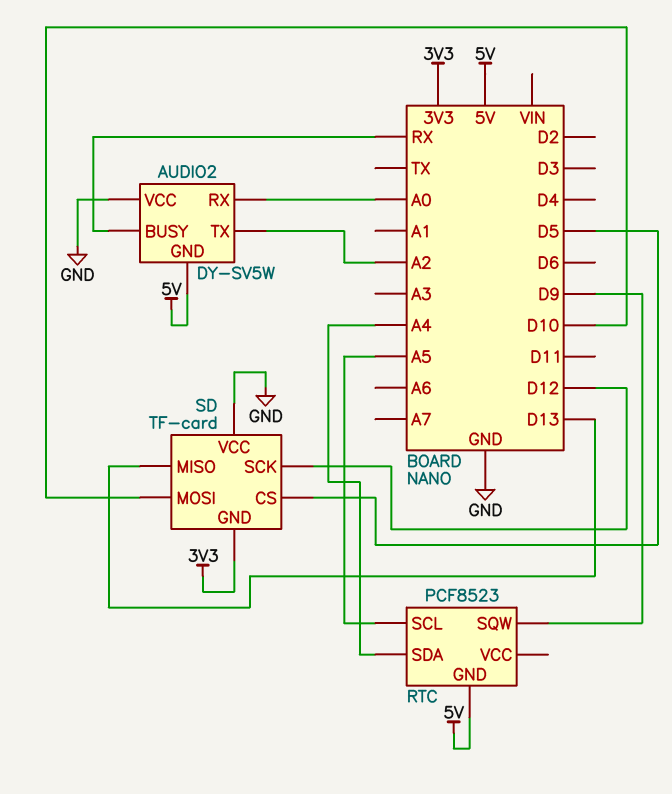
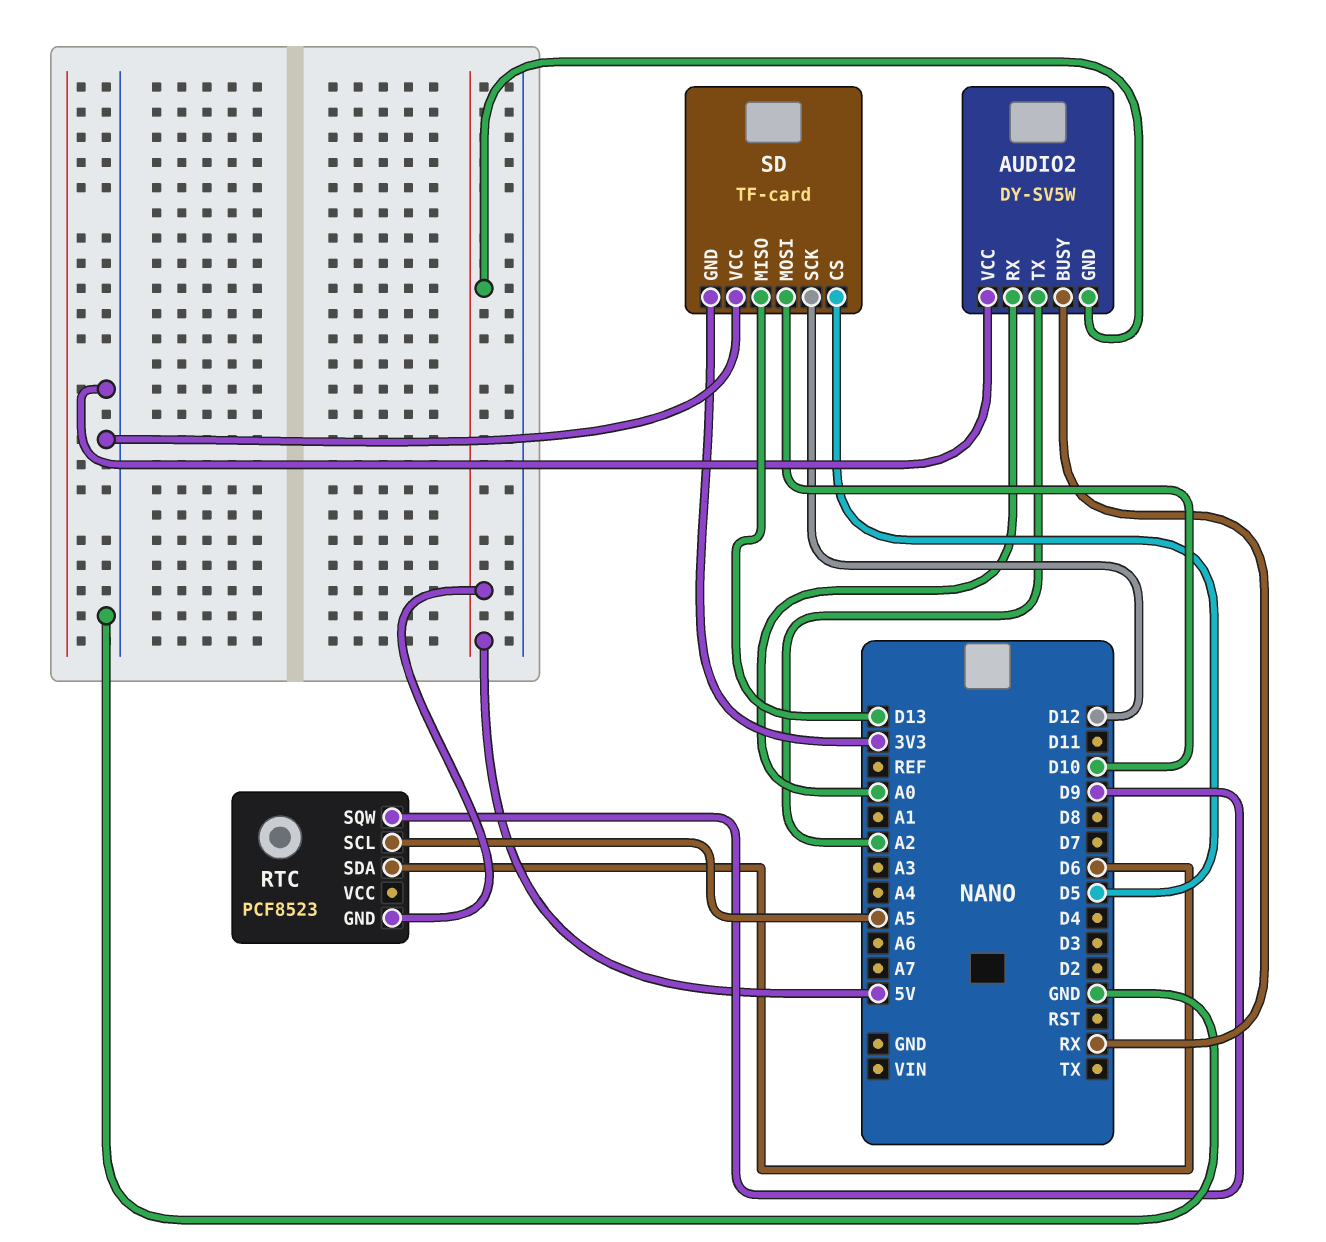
RTC pin SDA: A4 -> D6

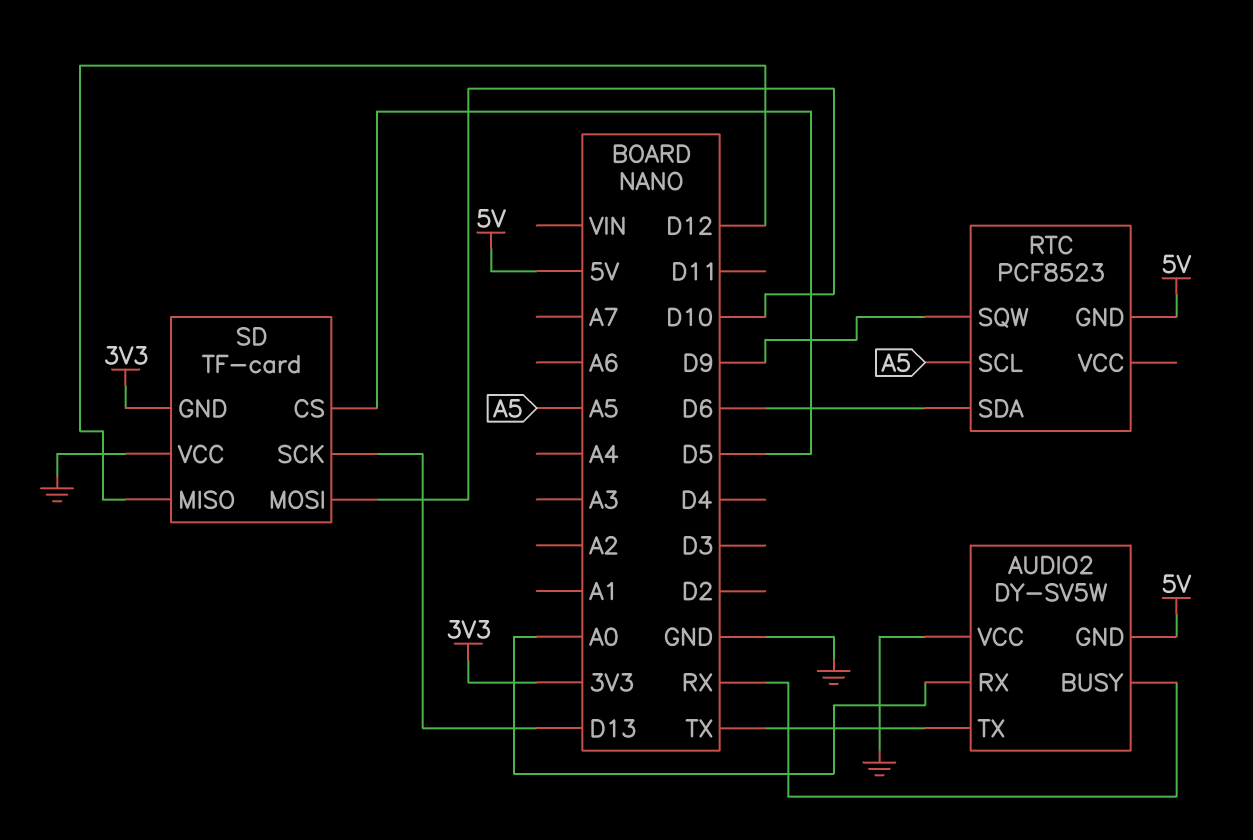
AUDIO2 pin TX: A2 -> TX
SD pin MISO: D13 -> D12
SD pin SCK: D12 -> D13

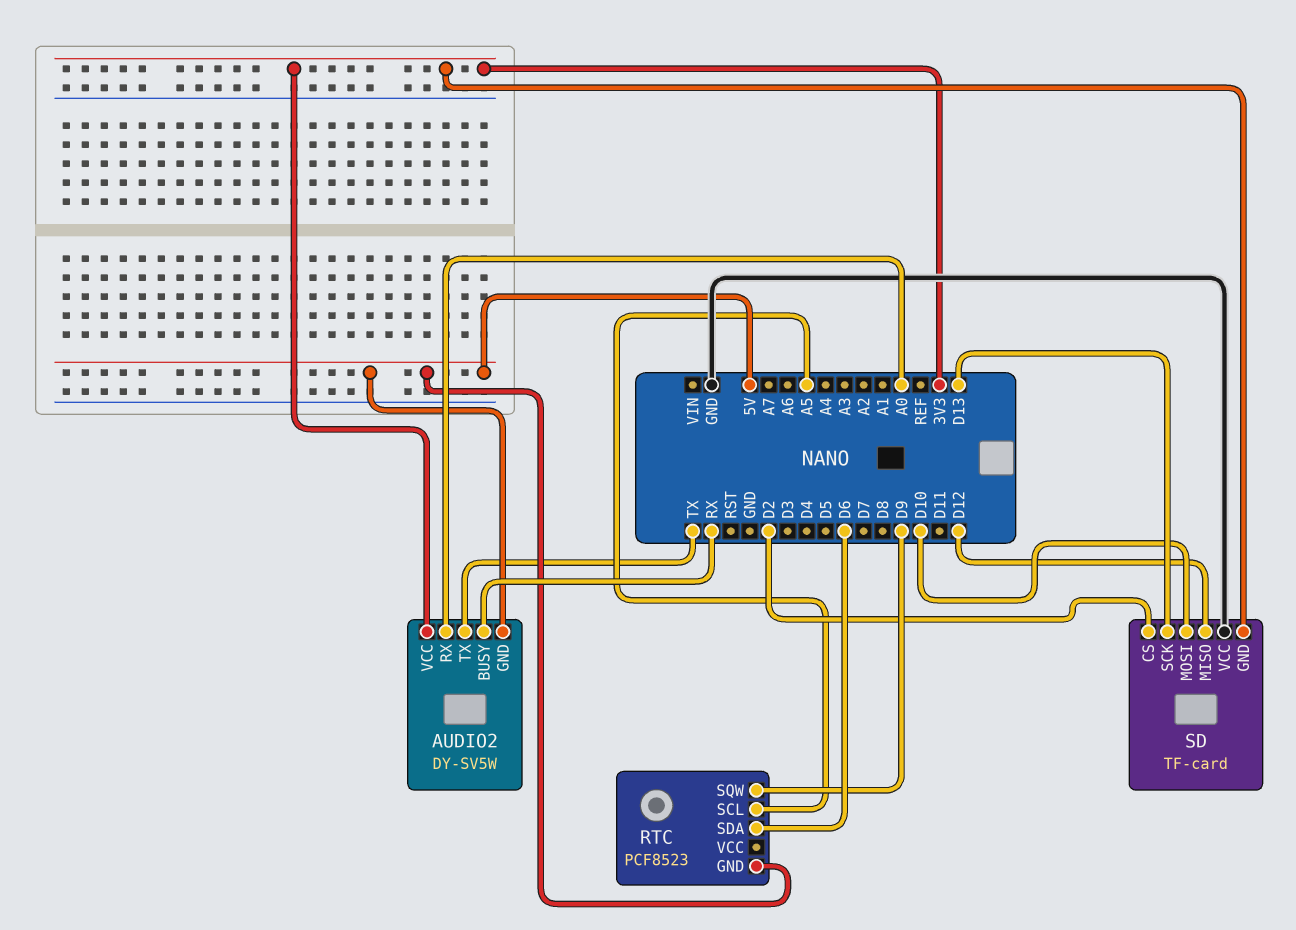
AUDIO2 pin VCC: GND -> 3V3
SD pin CS: D5 -> D2

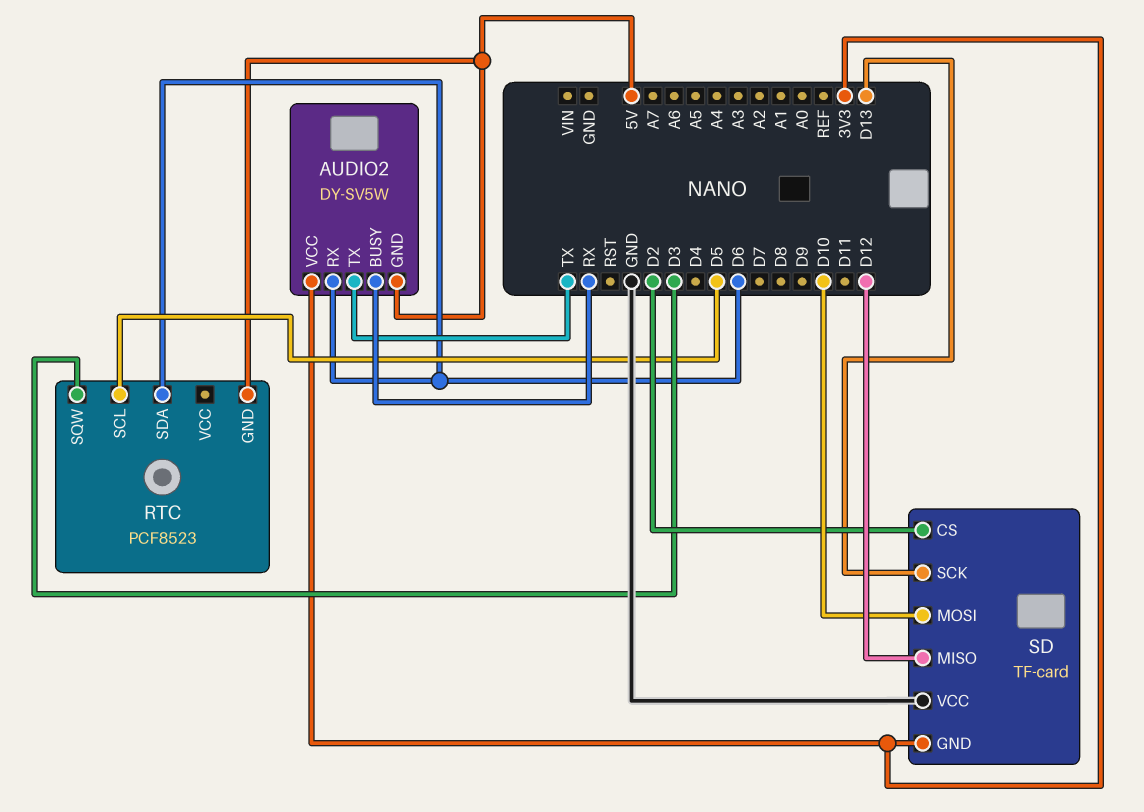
AUDIO2 pin RX: A0 -> D6
RTC pin SCL: A5 -> D5
RTC pin SQW: D9 -> D3

